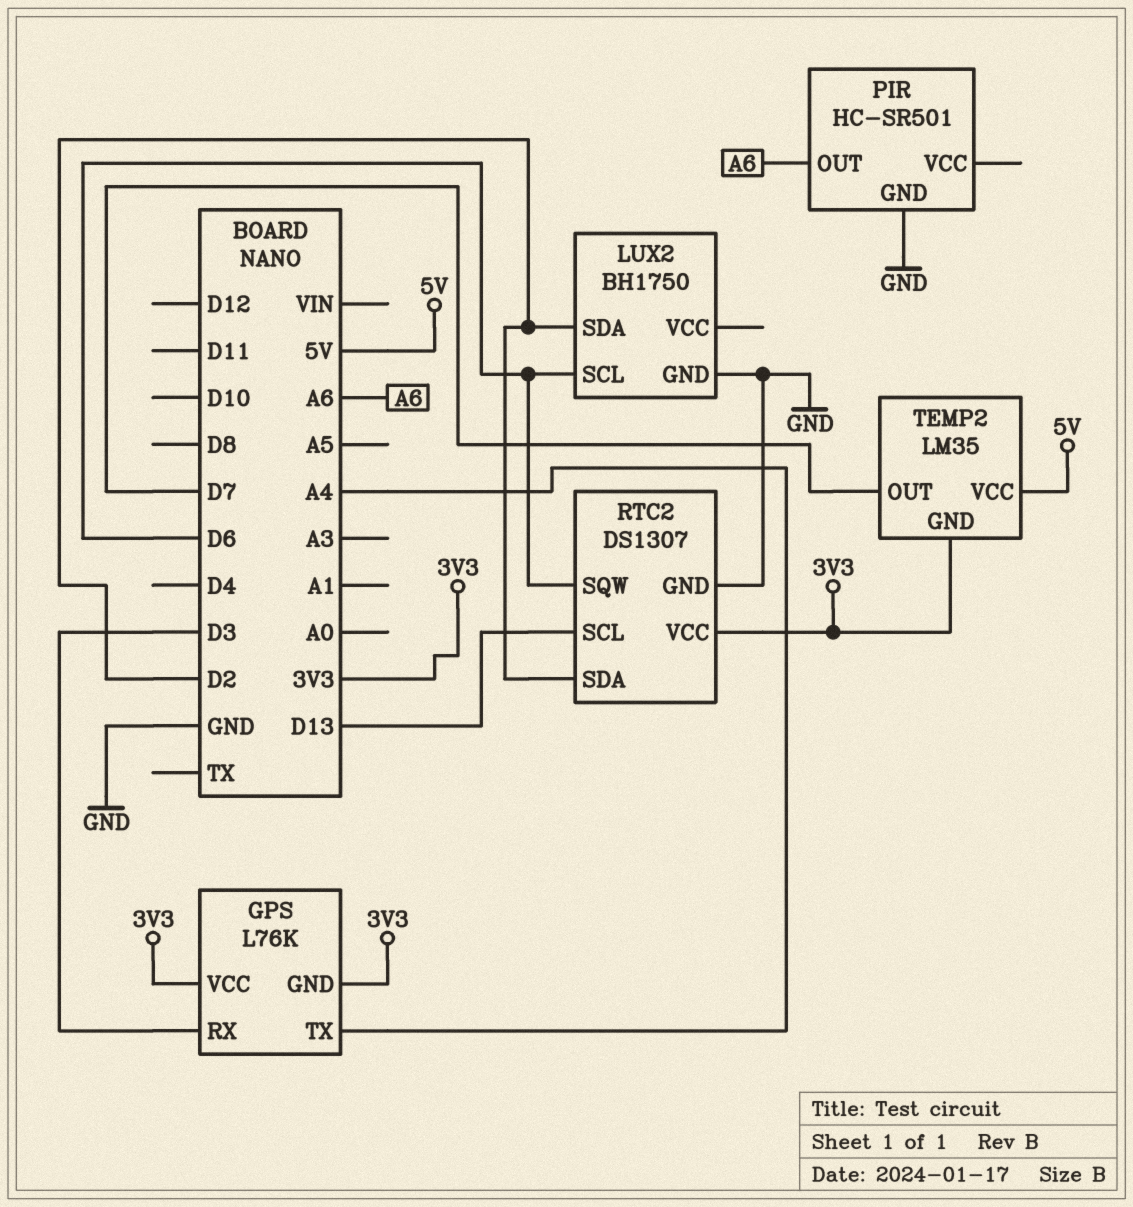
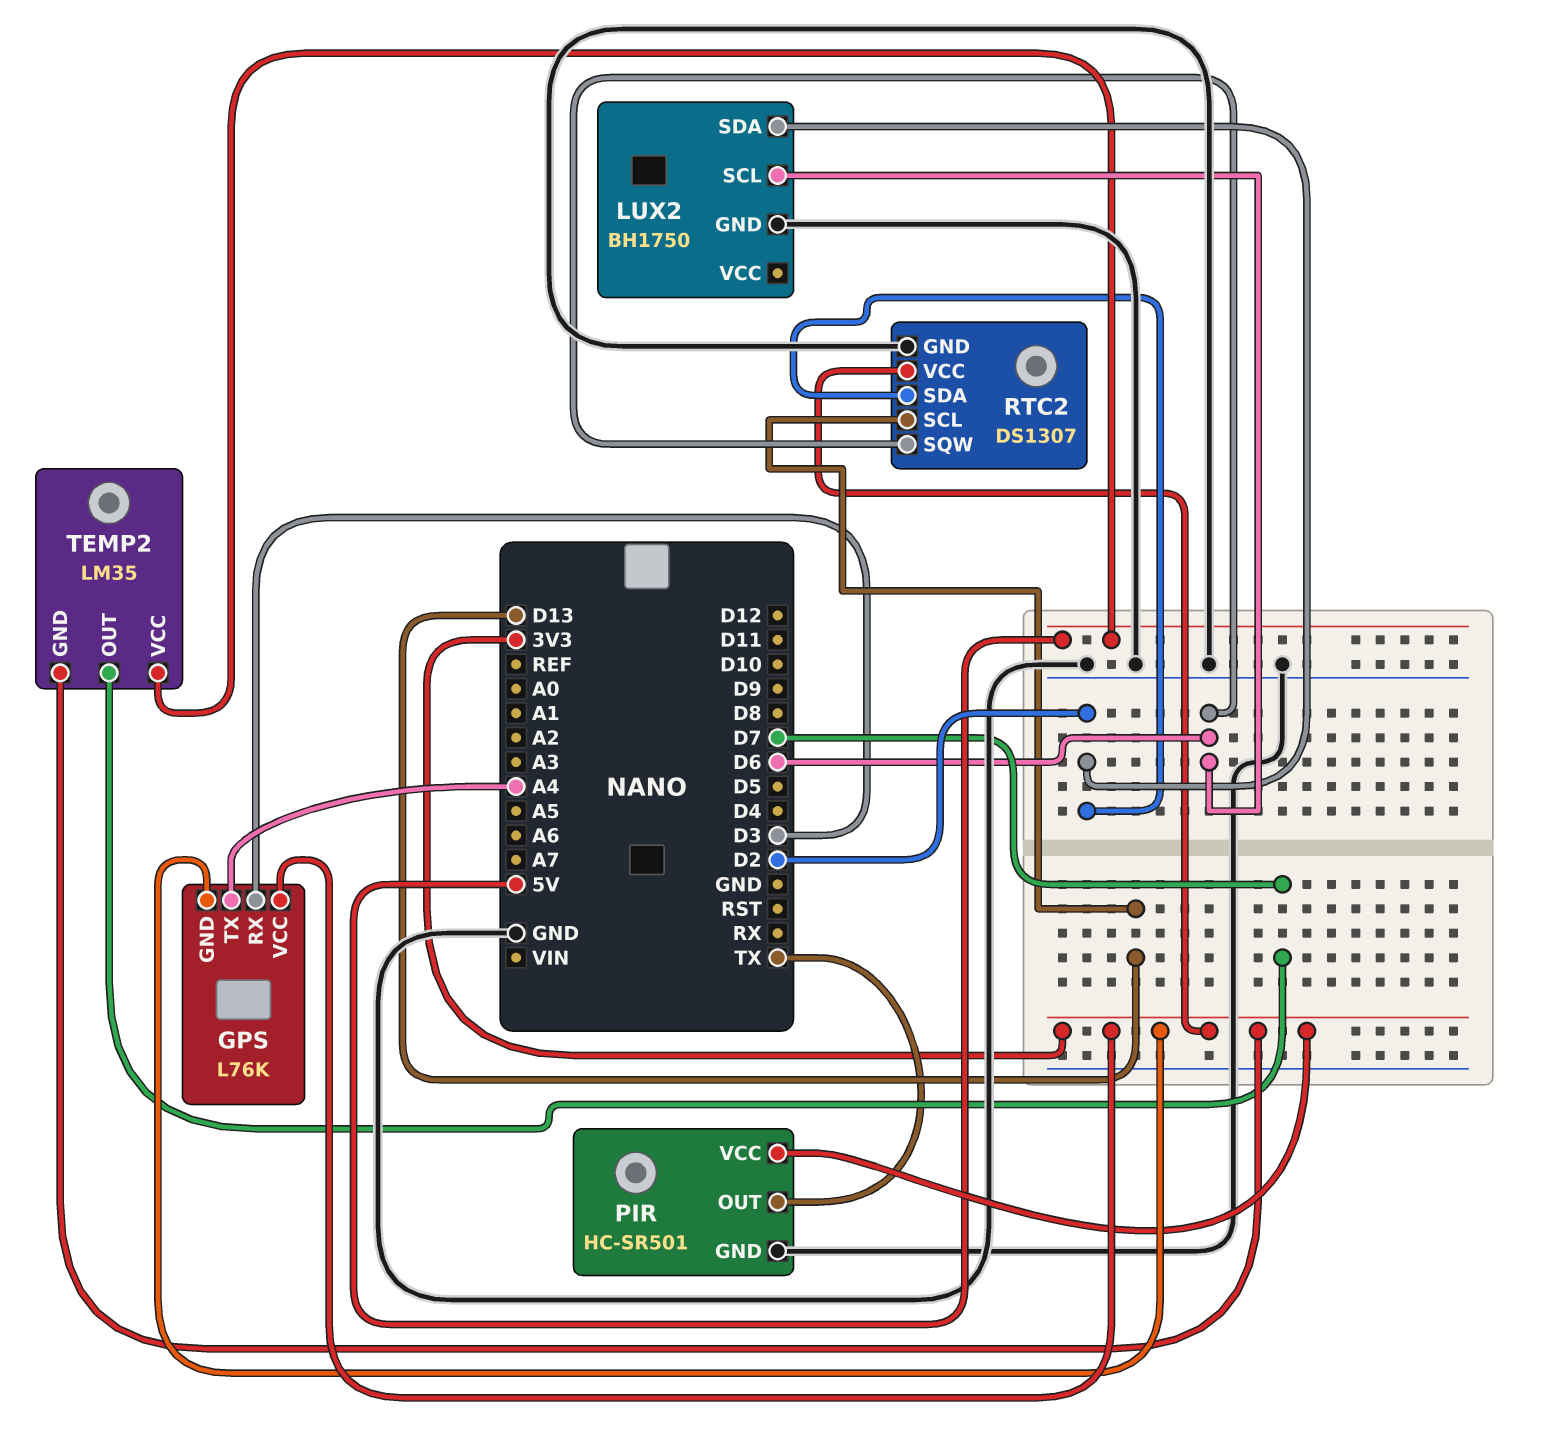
PIR pin OUT: A6 -> TX
PIR pin VCC: none -> 3V3

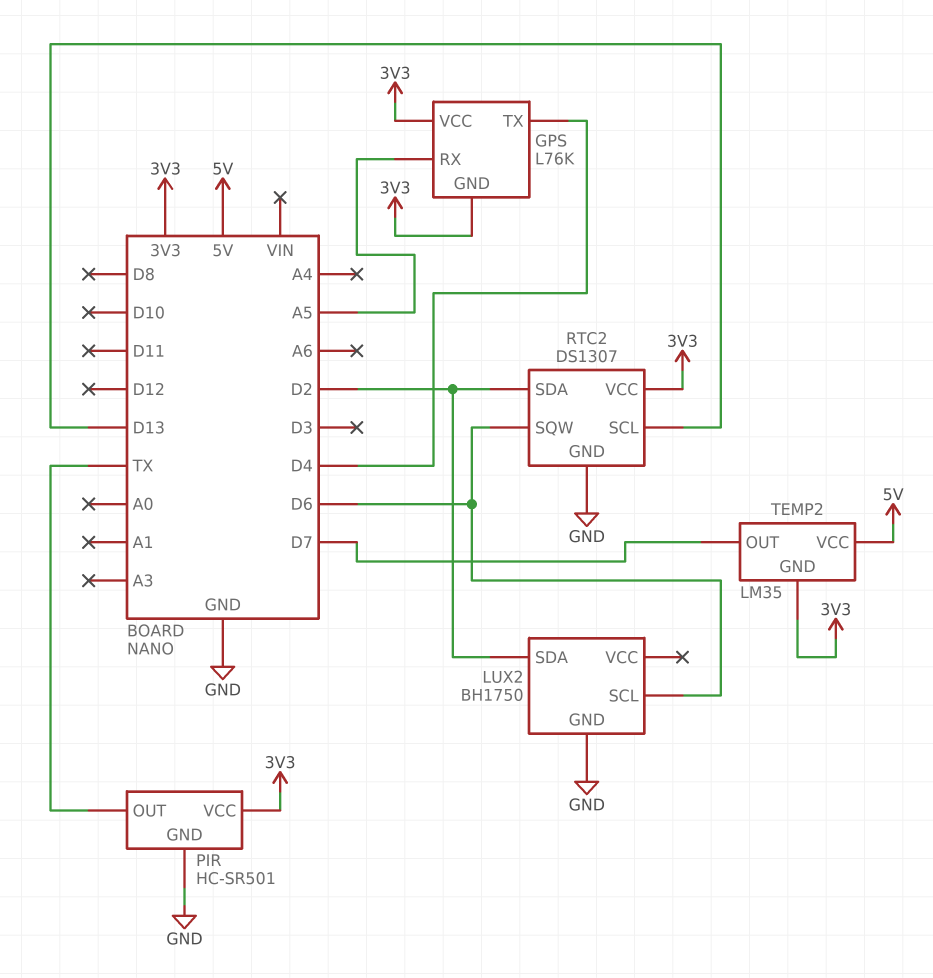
GPS pin RX: D3 -> A5
GPS pin TX: A4 -> D4

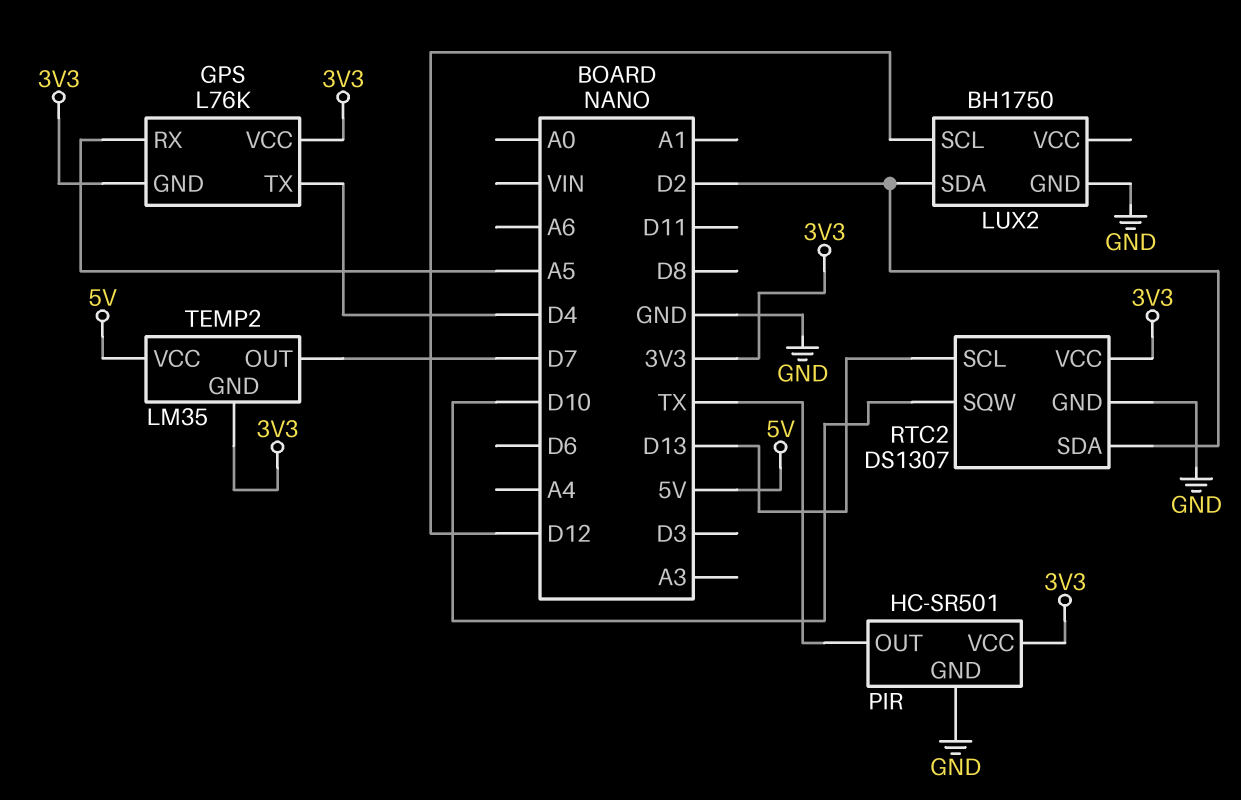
LUX2 pin SCL: D6 -> D12
RTC2 pin SQW: D6 -> D10

